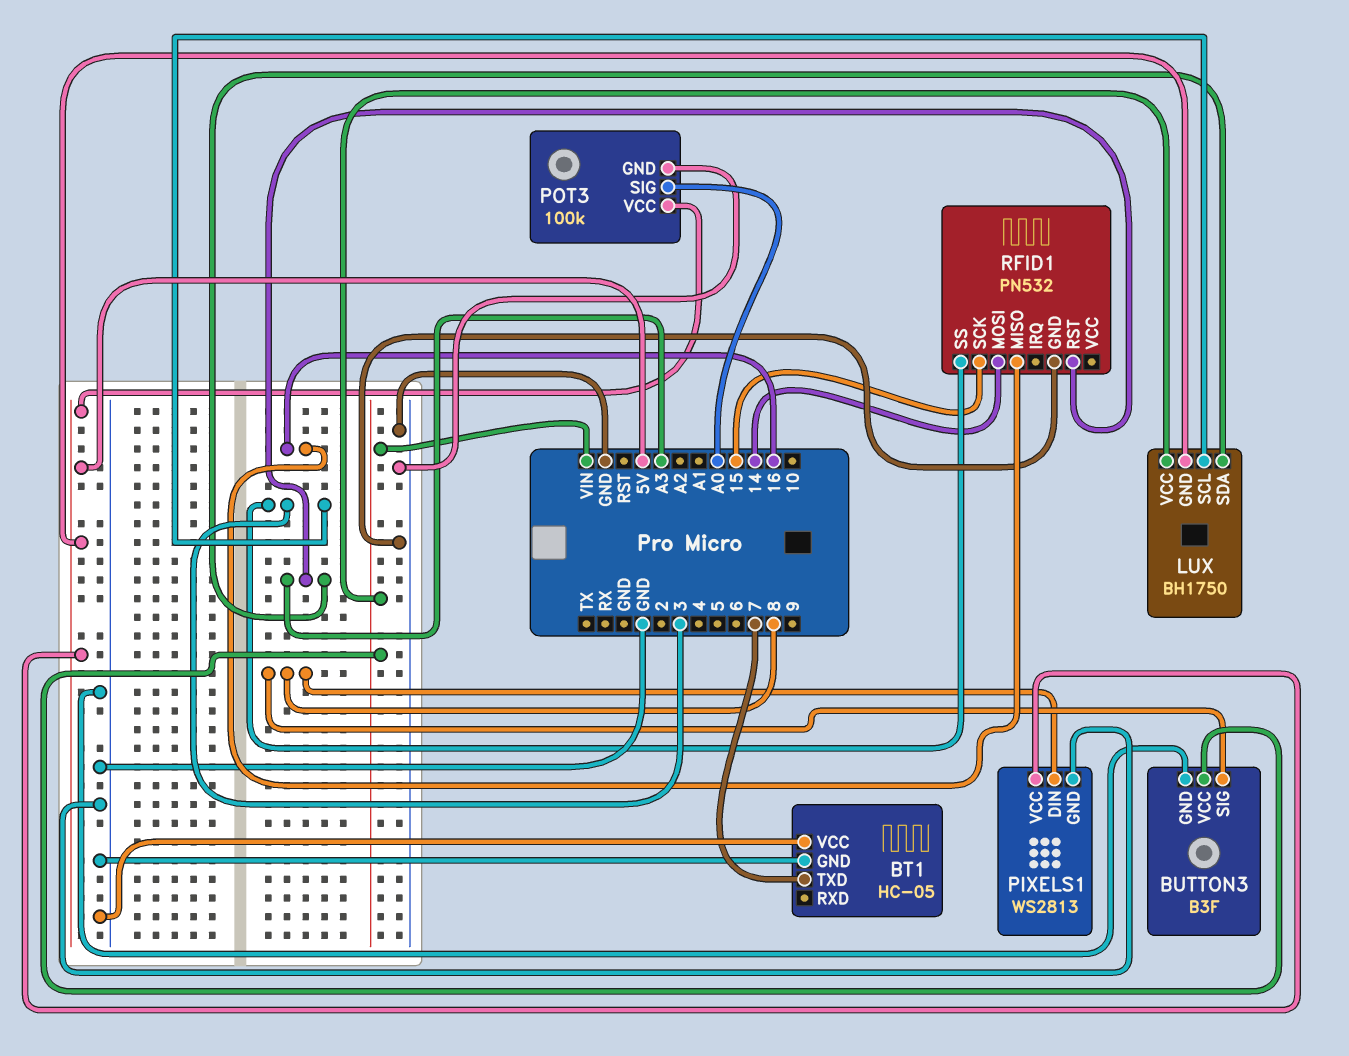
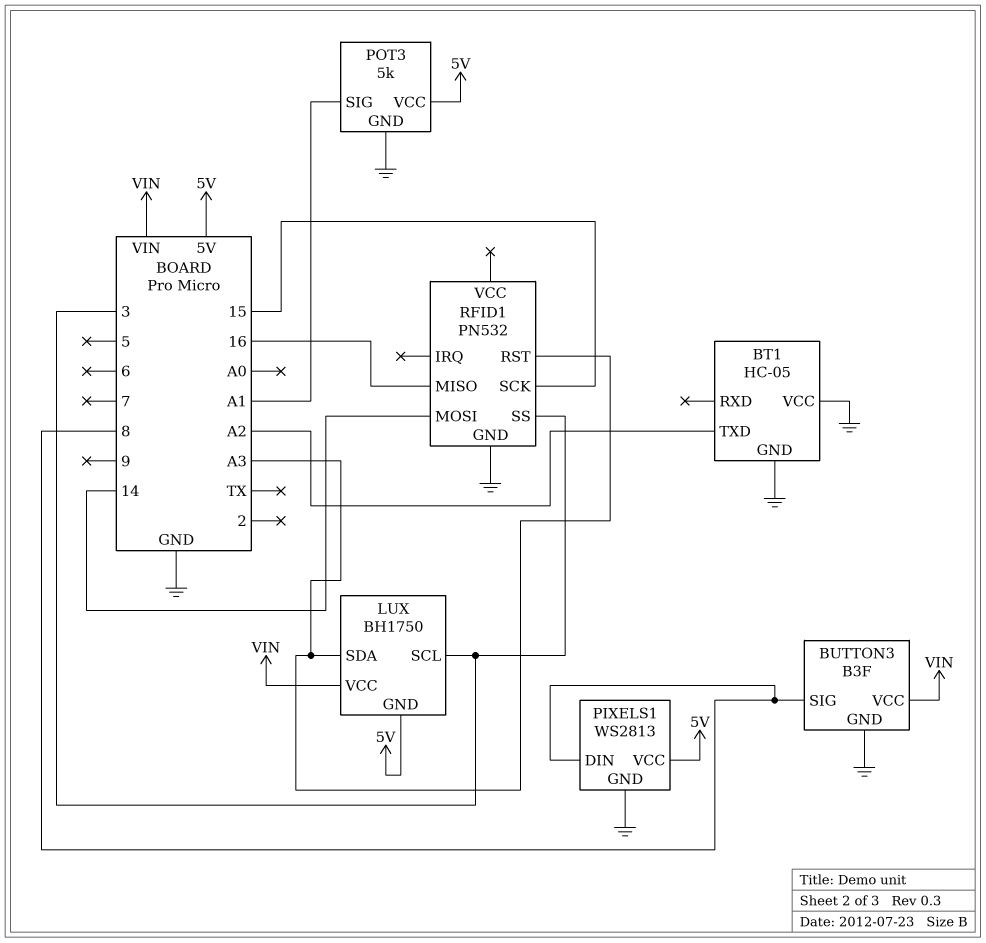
BT1 pin TXD: 7 -> A2
POT3: 100k -> 5k
POT3 pin SIG: A0 -> A1

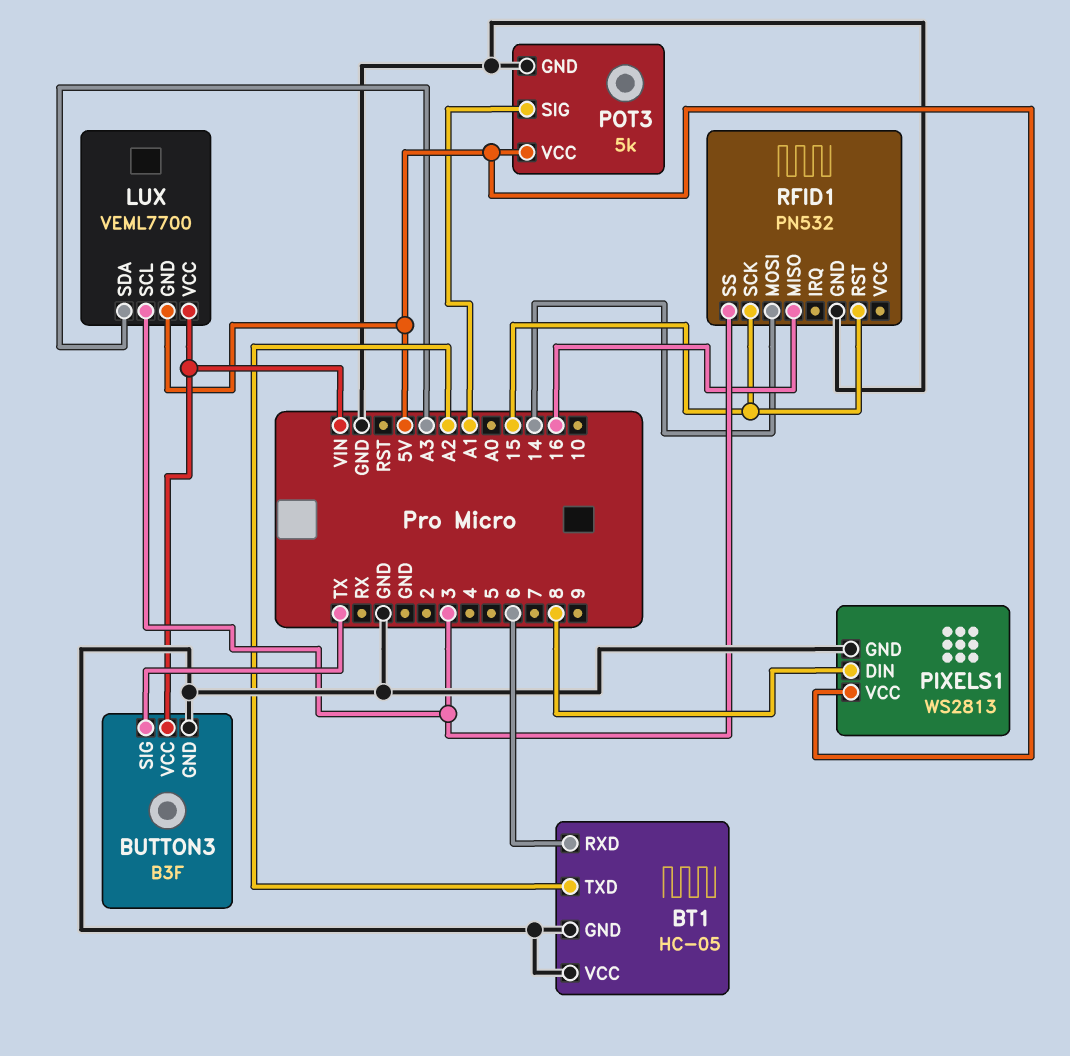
BT1 pin RXD: none -> 6
BUTTON3 pin SIG: 8 -> TX
LUX: BH1750 -> VEML7700
RFID1 pin RST: A3 -> 15

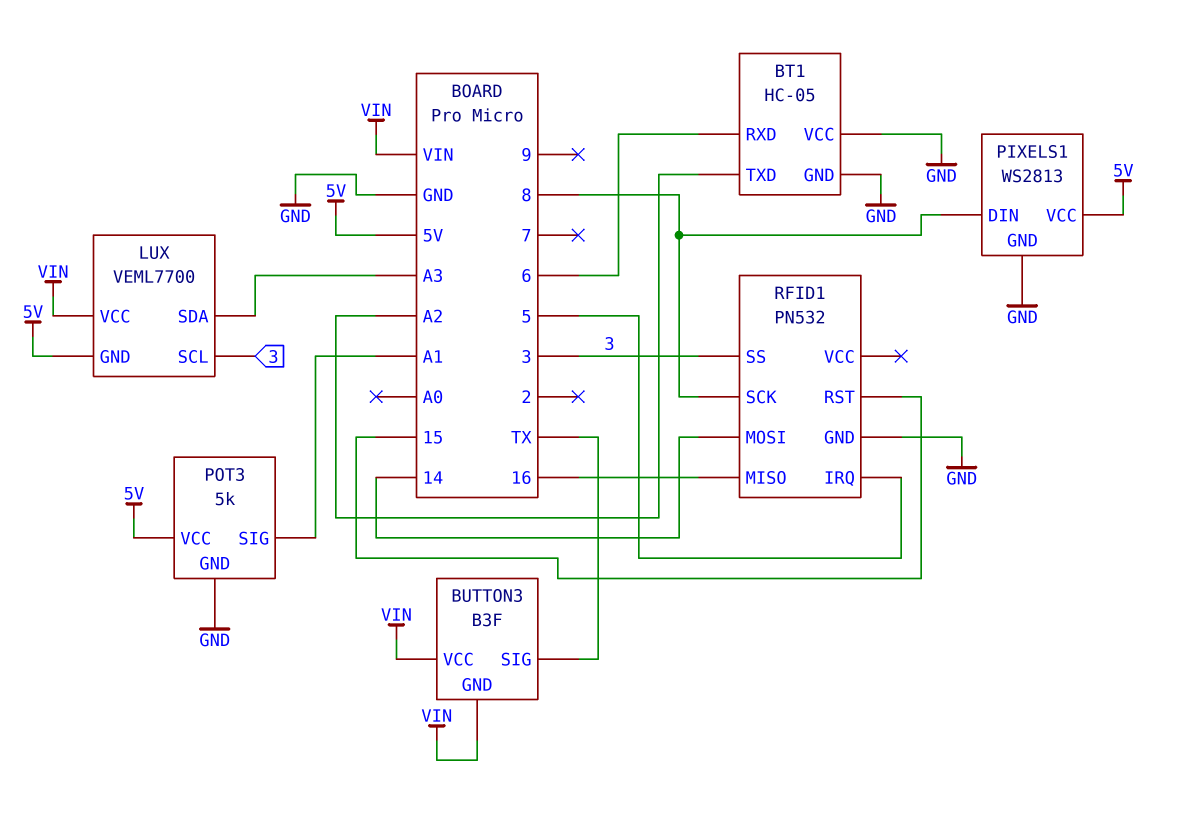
BUTTON3 pin GND: GND -> VIN
RFID1 pin IRQ: none -> 5
RFID1 pin SCK: 15 -> 8

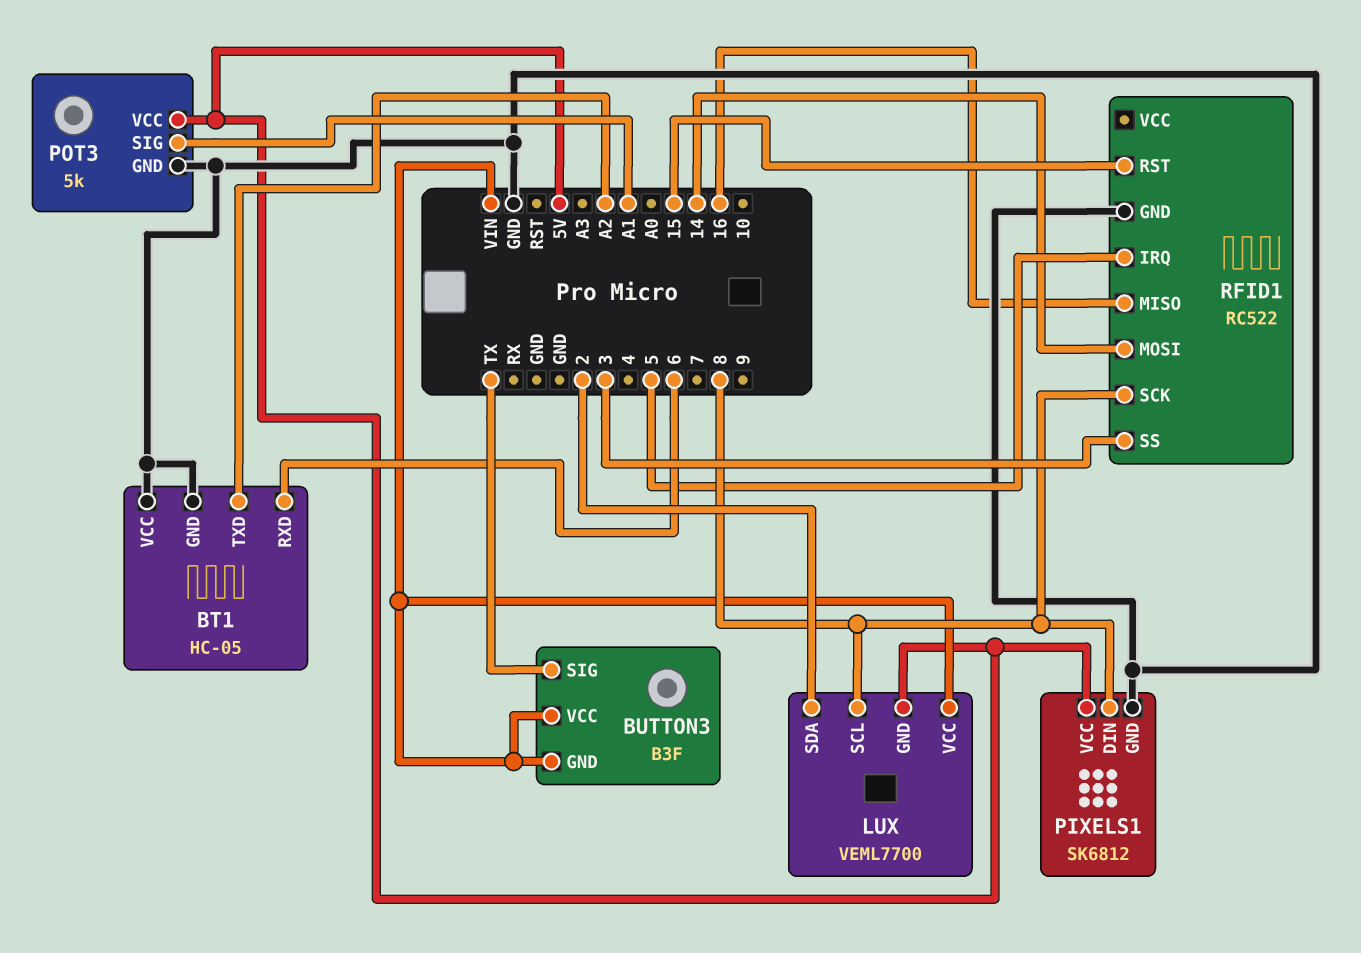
LUX pin SCL: 3 -> 8
LUX pin SDA: A3 -> 2
PIXELS1: WS2813 -> SK6812
RFID1: PN532 -> RC522

